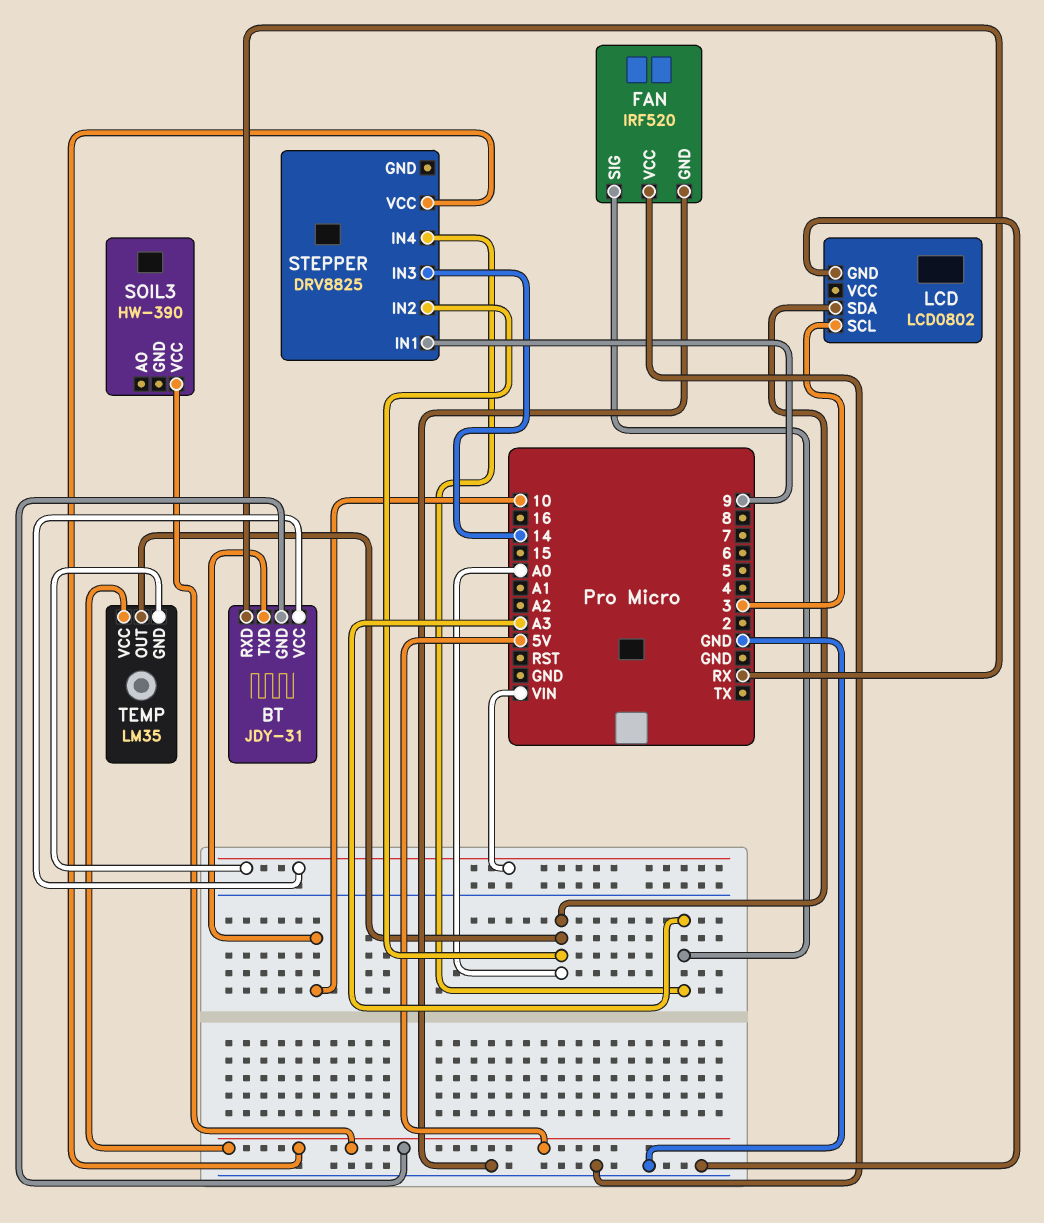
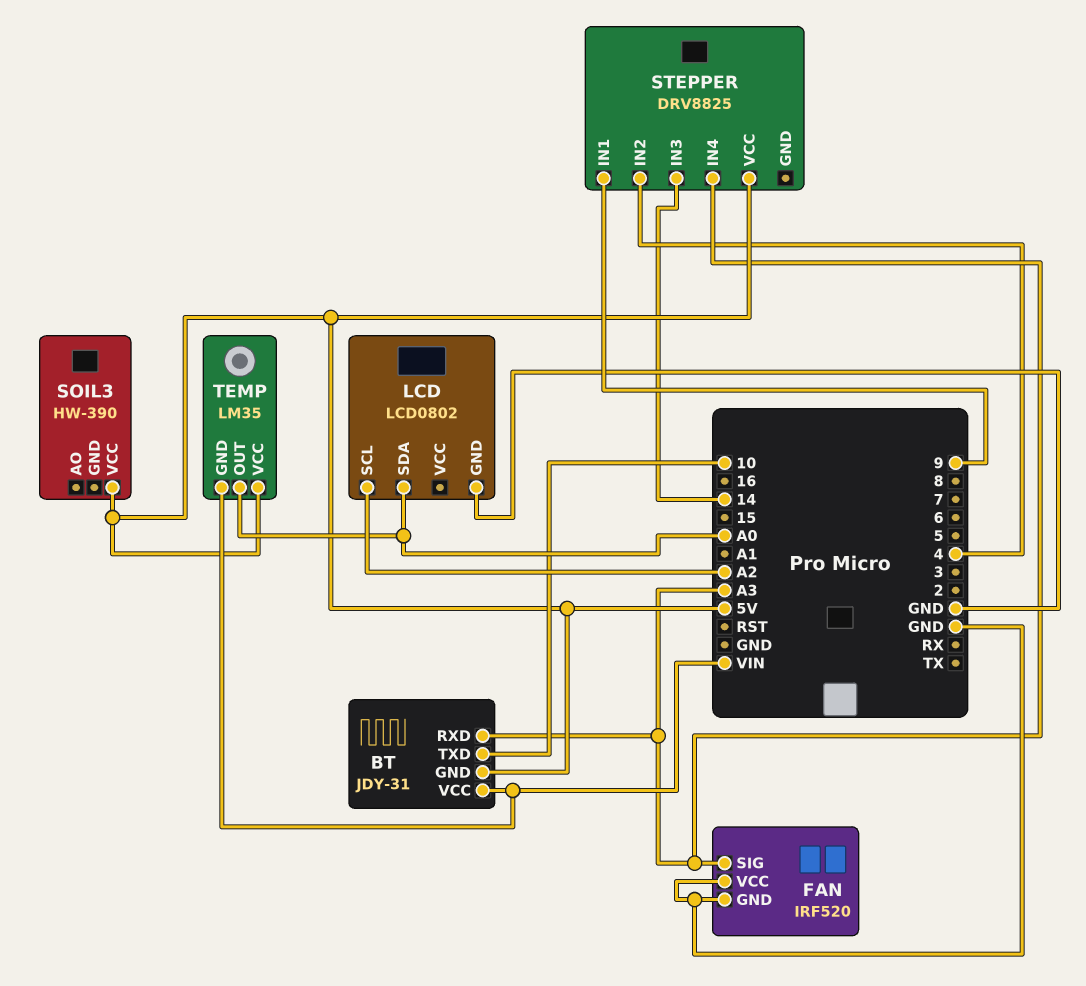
BT pin RXD: RX -> A3
LCD pin SCL: 3 -> A2
STEPPER pin IN2: A0 -> 4

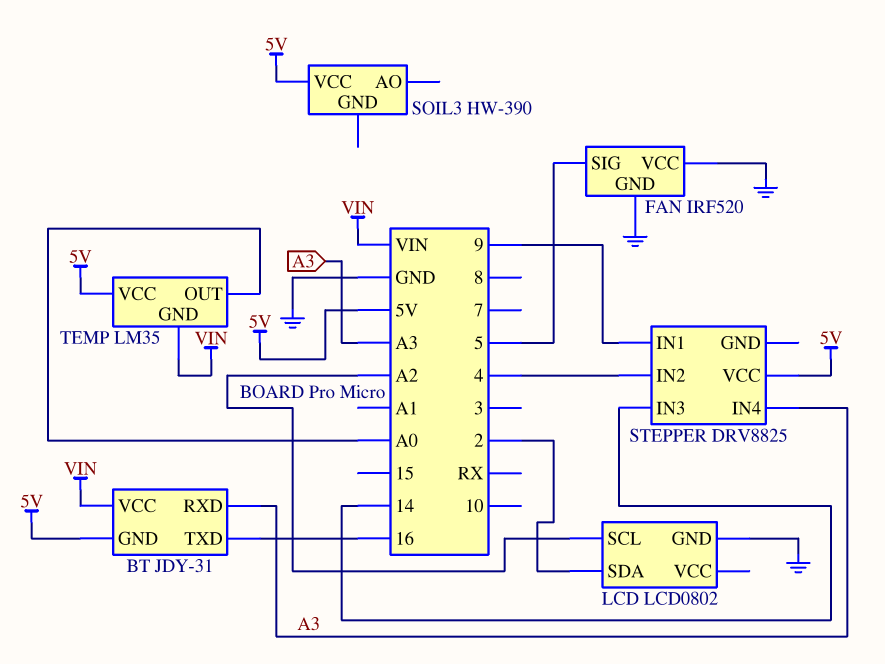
BT pin TXD: 10 -> 16
FAN pin SIG: A3 -> 5
LCD pin SDA: A0 -> 2

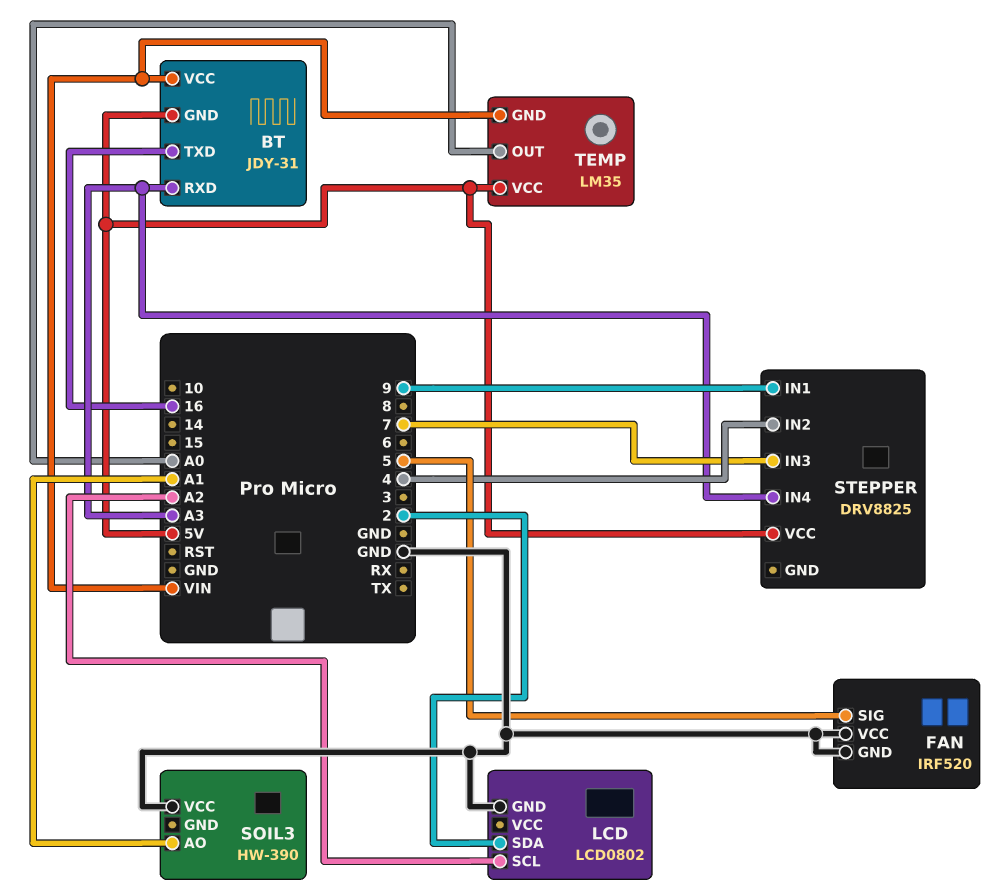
SOIL3 pin AO: none -> A1
SOIL3 pin VCC: 5V -> GND
STEPPER pin IN3: 14 -> 7

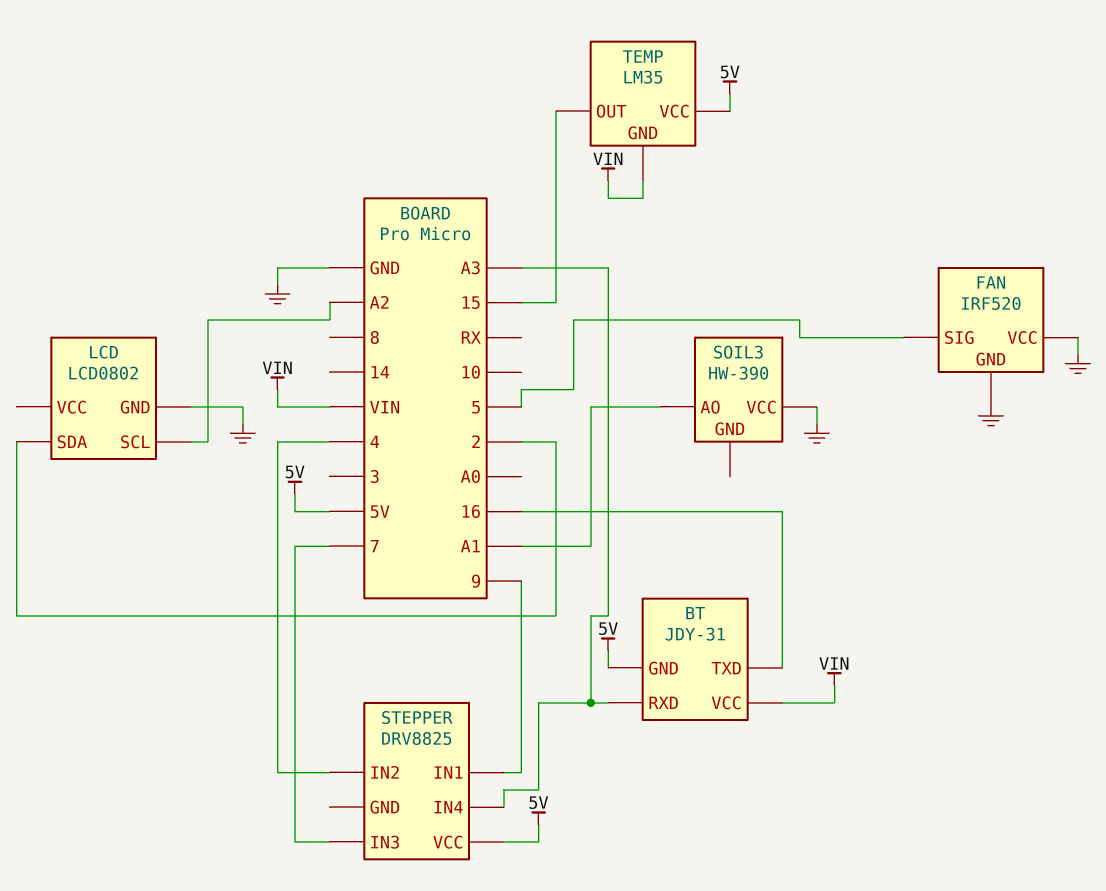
TEMP pin OUT: A0 -> 15

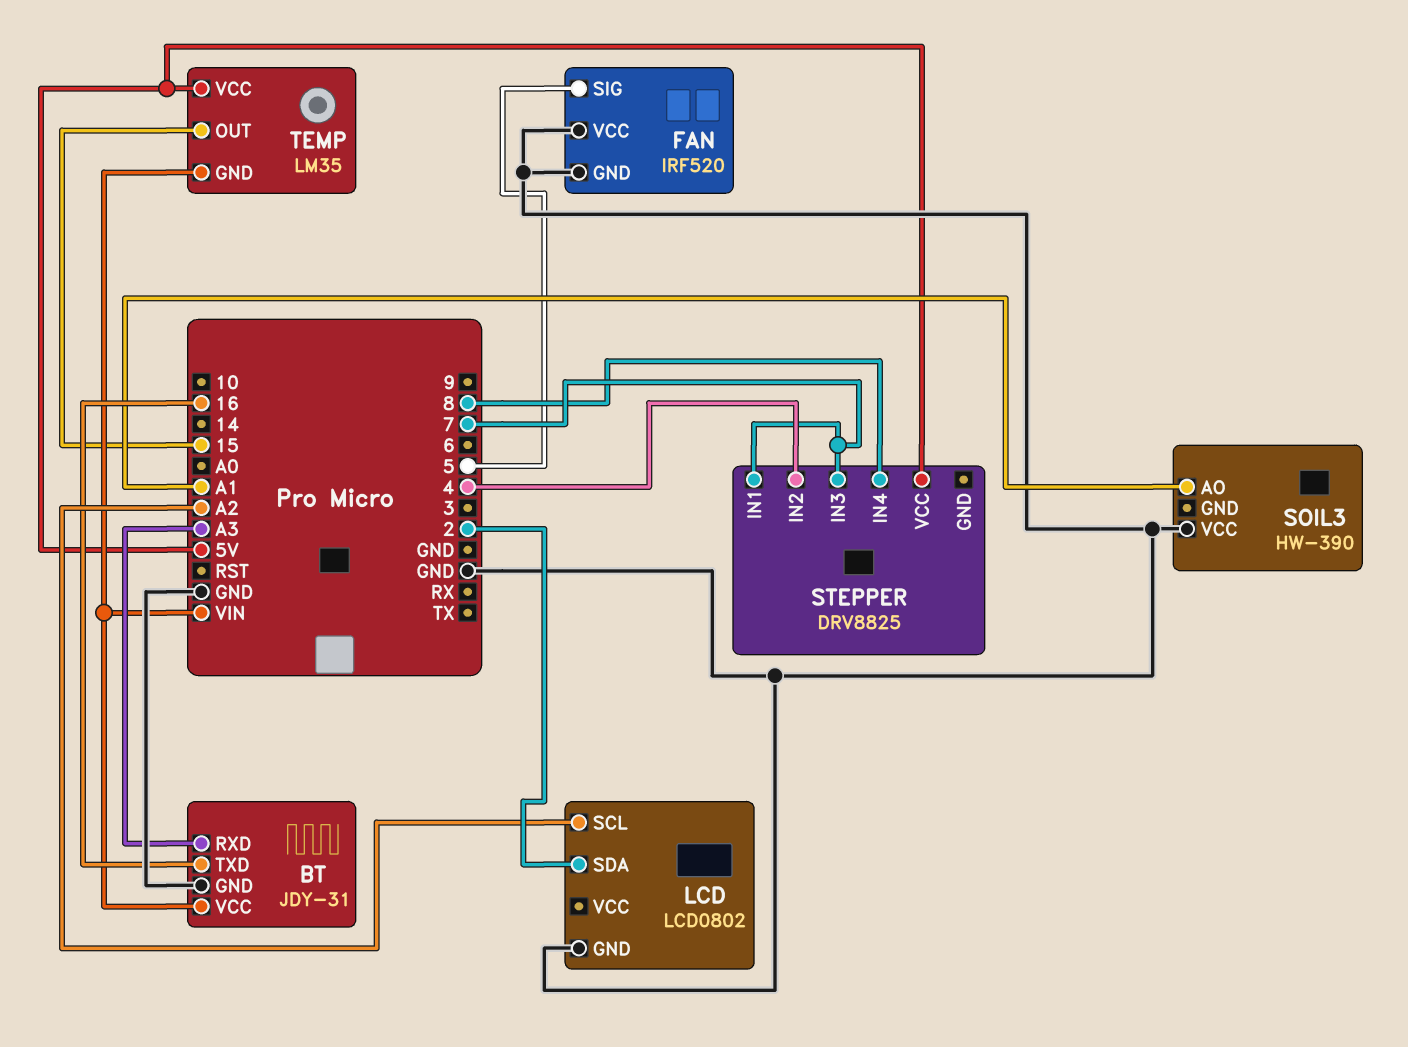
BT pin GND: 5V -> GND
STEPPER pin IN1: 9 -> 7
STEPPER pin IN4: A3 -> 8

